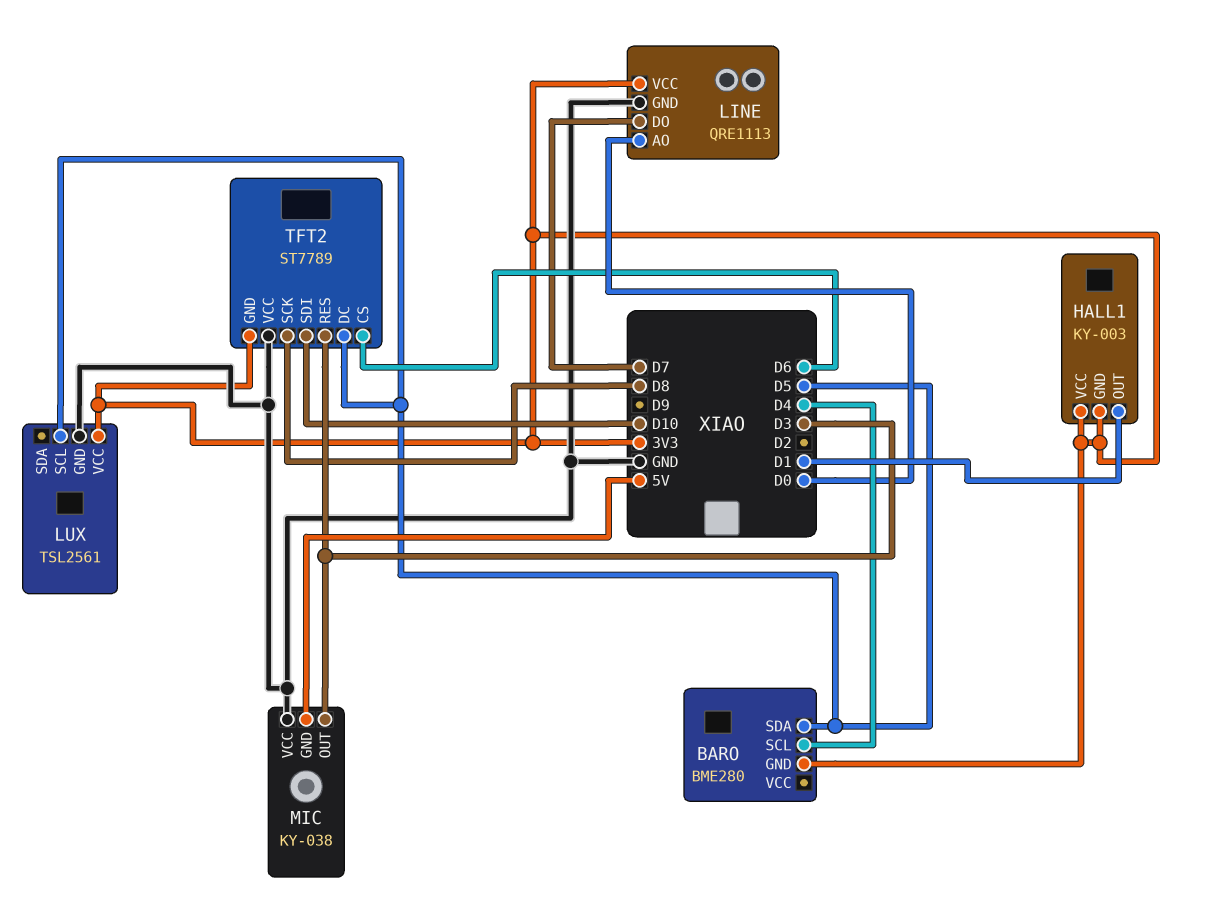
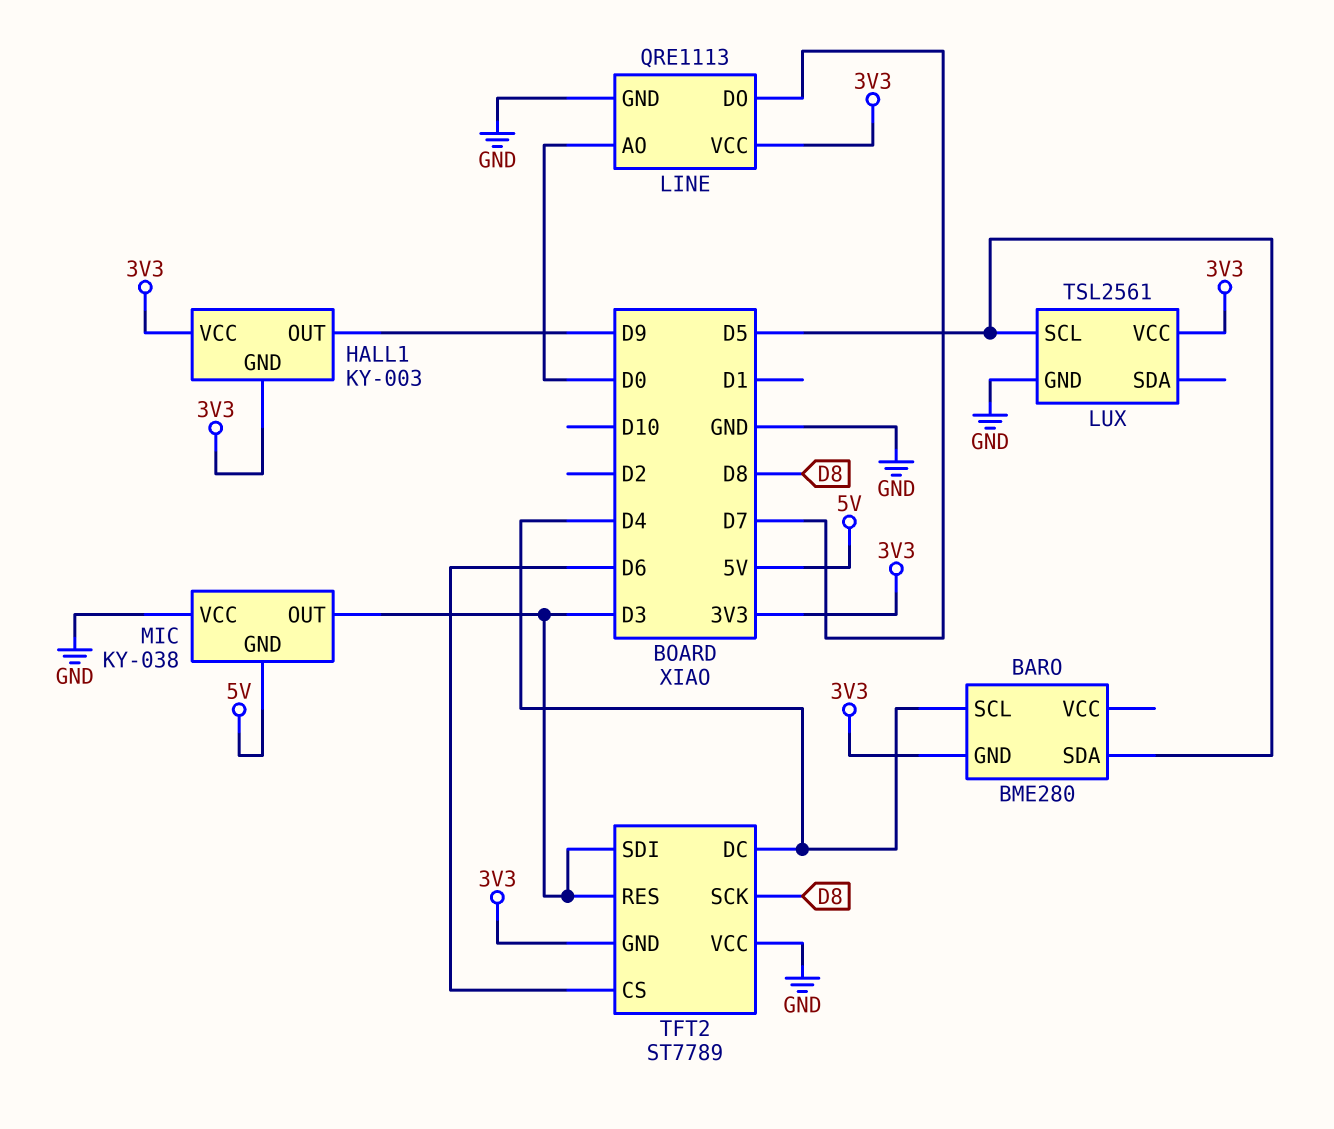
HALL1 pin OUT: D1 -> D9
TFT2 pin DC: D5 -> D4
TFT2 pin SDI: D10 -> D3

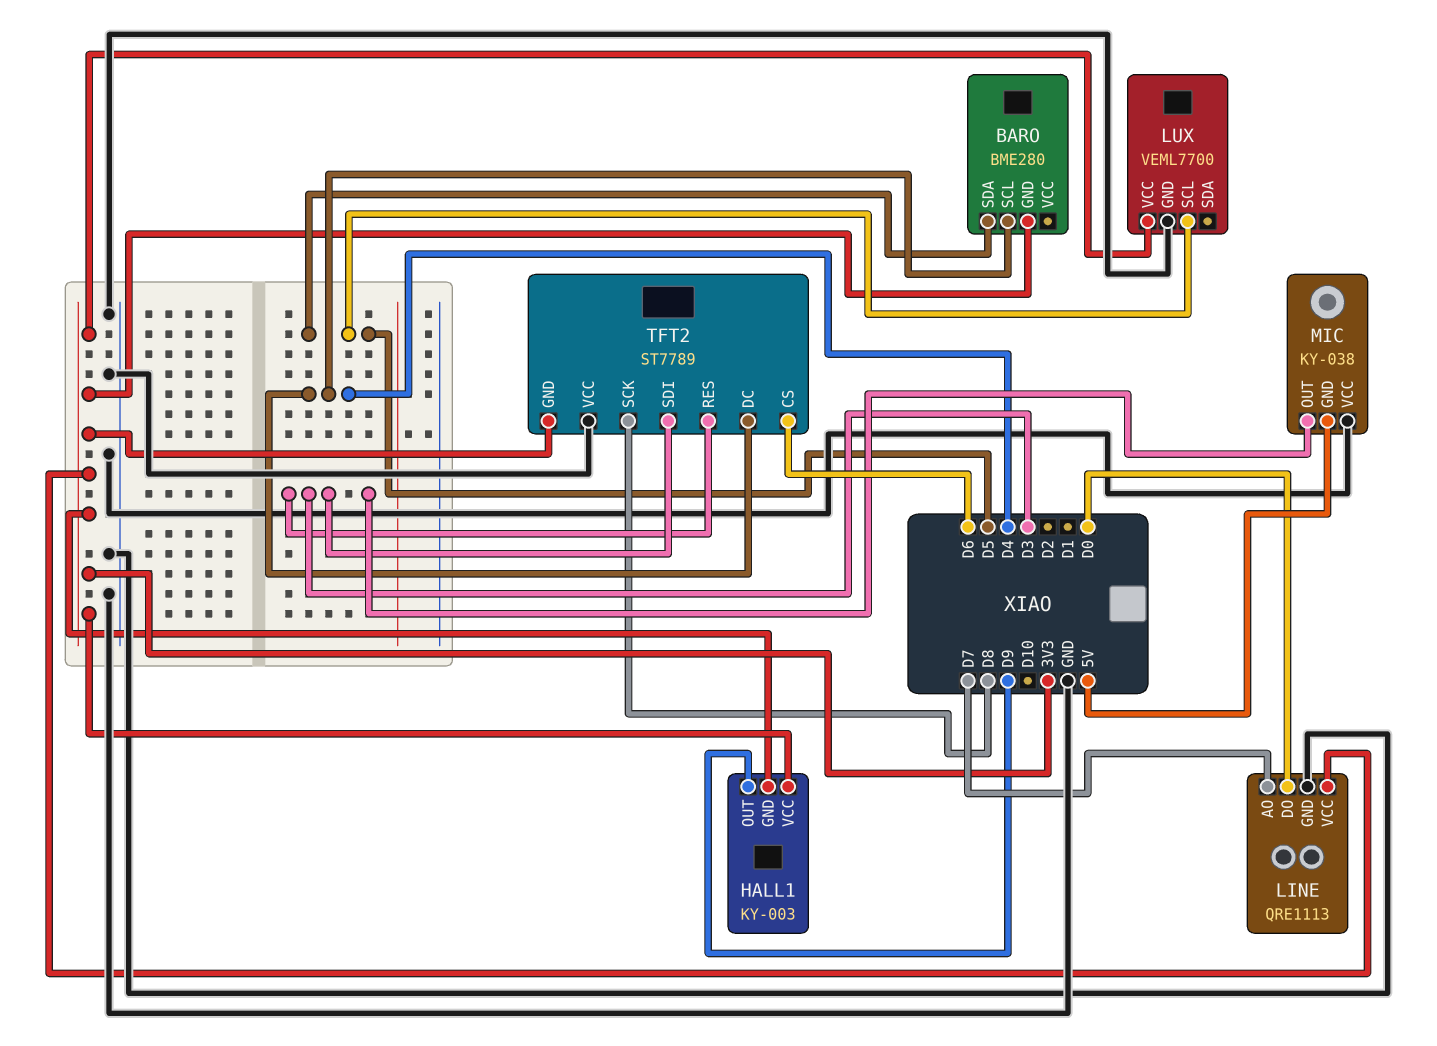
LINE pin AO: D0 -> D7
LINE pin DO: D7 -> D0
LUX: TSL2561 -> VEML7700

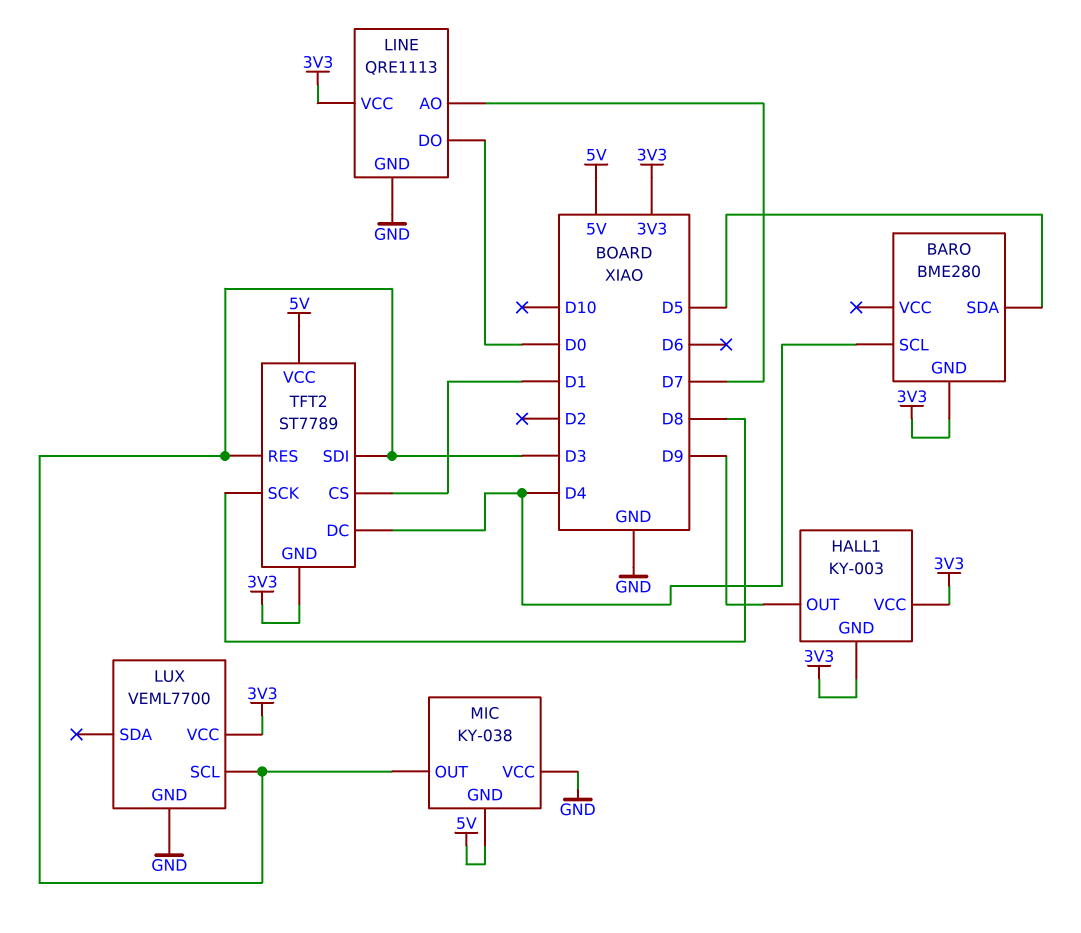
LUX pin SCL: D5 -> D3
TFT2 pin CS: D6 -> D1
TFT2 pin VCC: GND -> 5V

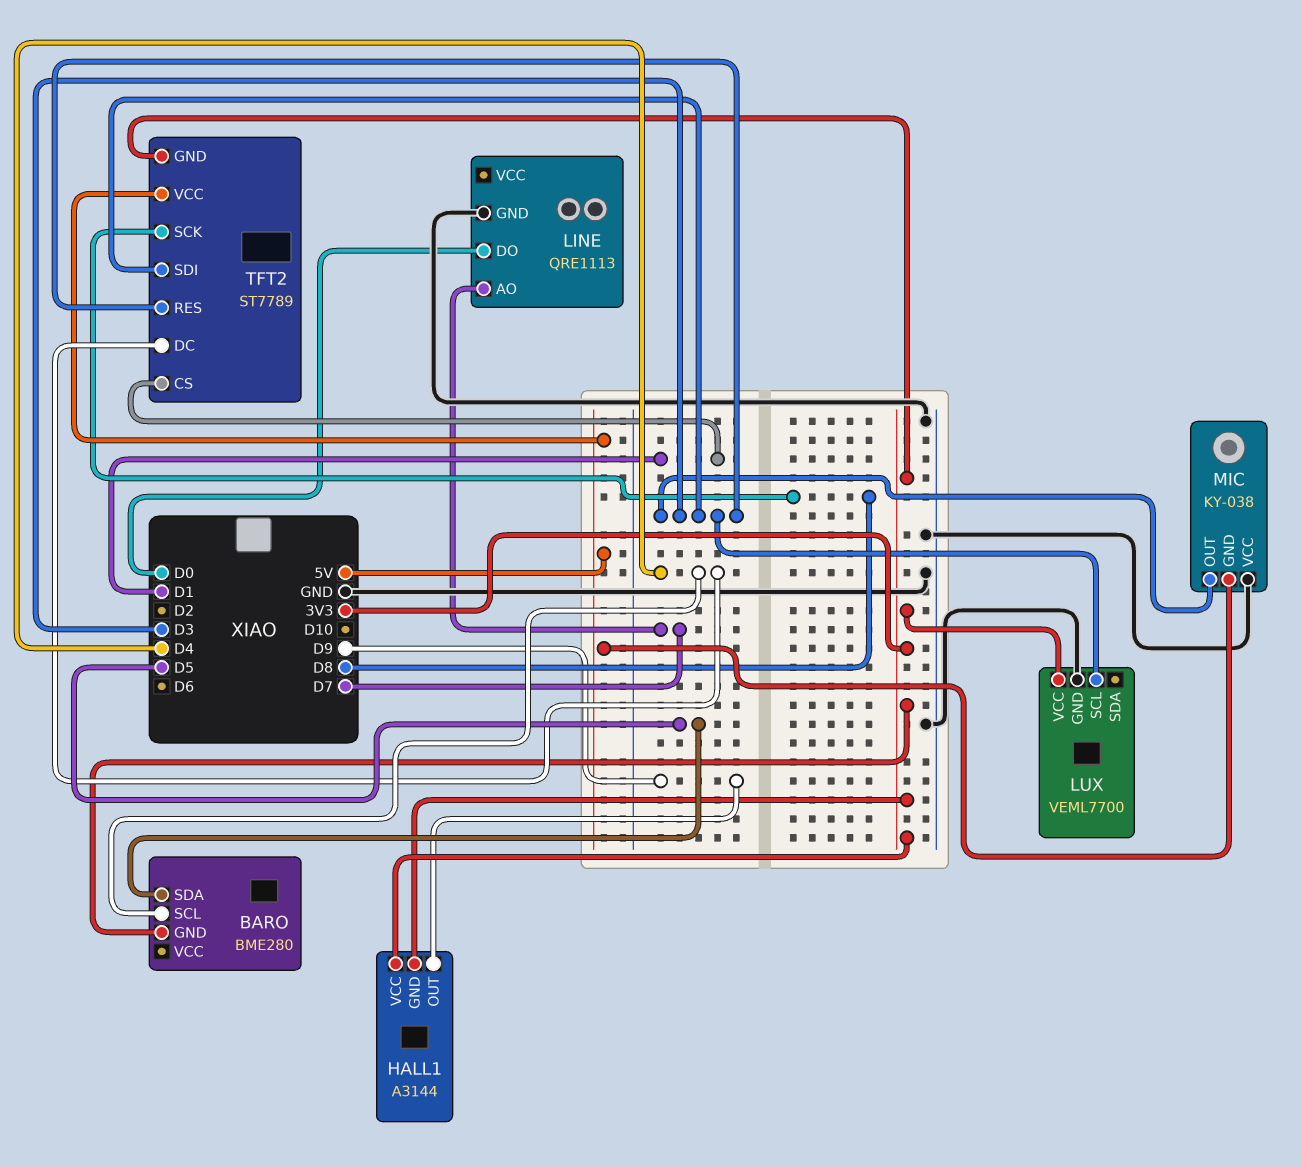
HALL1: KY-003 -> A3144
LINE pin VCC: 3V3 -> none

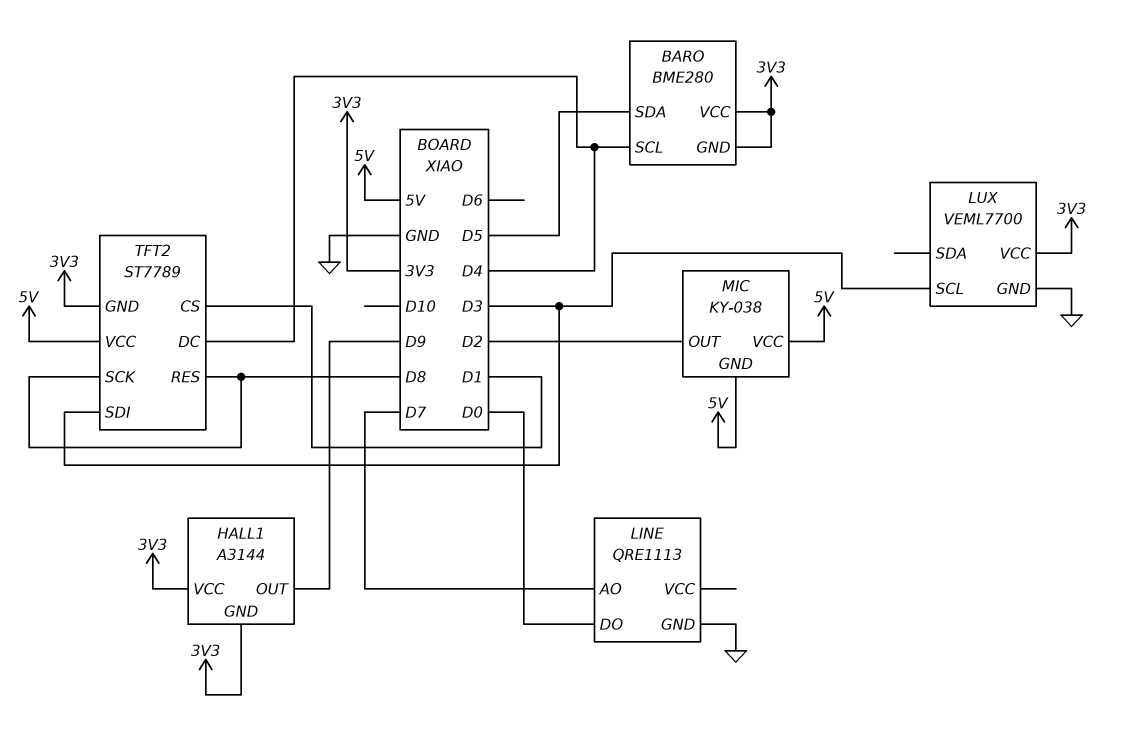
BARO pin VCC: none -> 3V3
MIC pin OUT: D3 -> D2
MIC pin VCC: GND -> 5V
TFT2 pin RES: D3 -> D8

